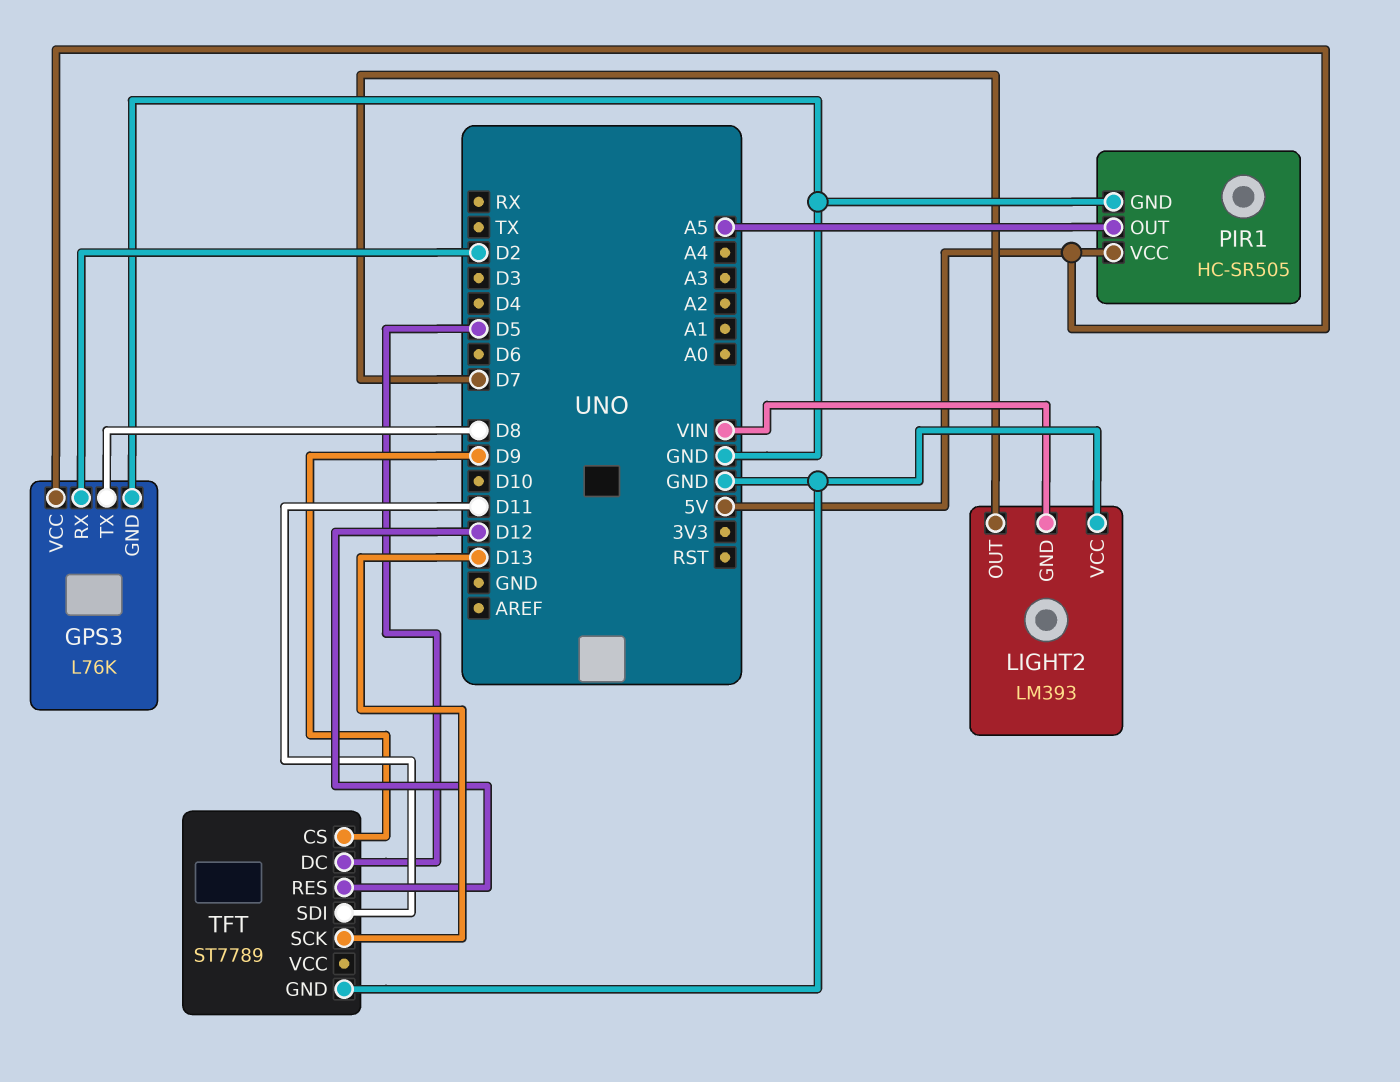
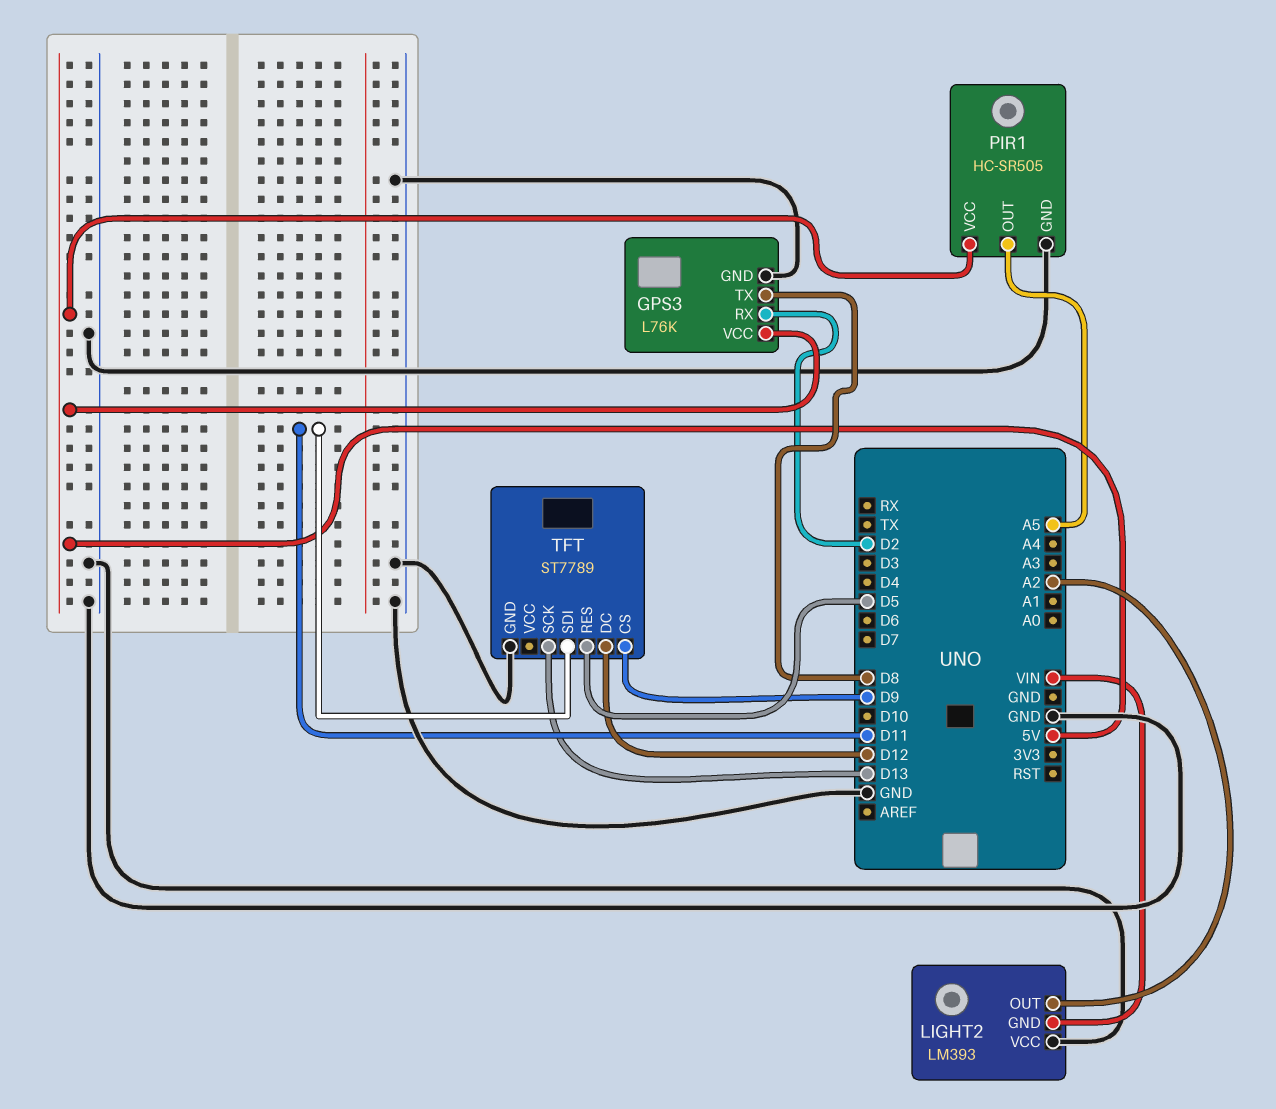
LIGHT2 pin OUT: D7 -> A2
TFT pin DC: D5 -> D12
TFT pin RES: D12 -> D5

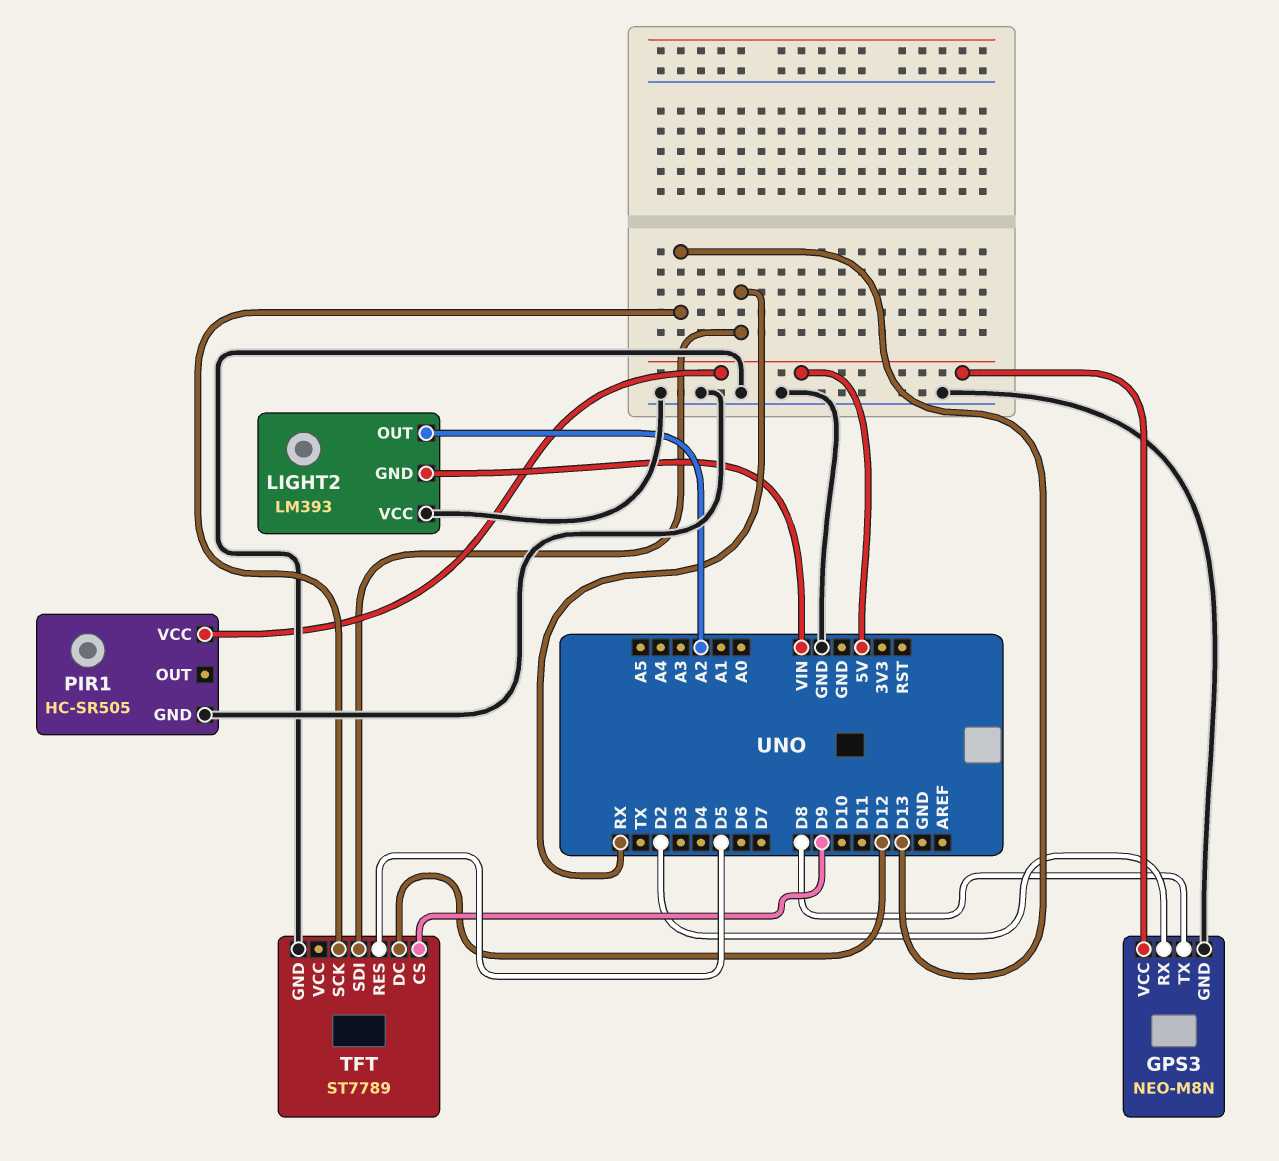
GPS3: L76K -> NEO-M8N
PIR1 pin OUT: A5 -> none
TFT pin SDI: D11 -> RX

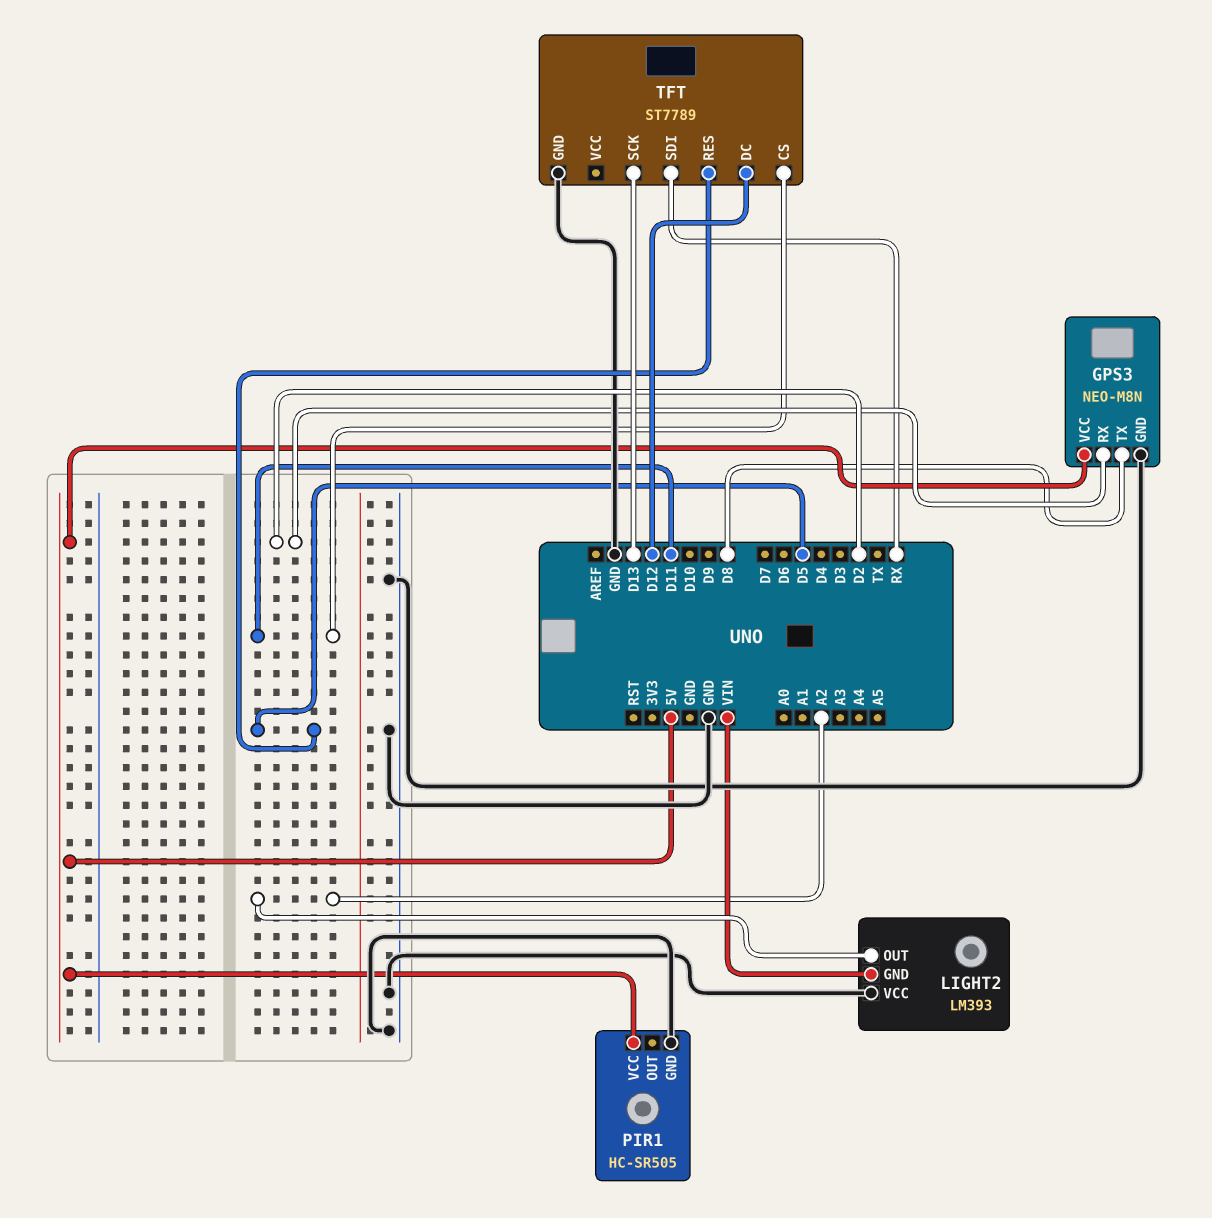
TFT pin CS: D9 -> D11

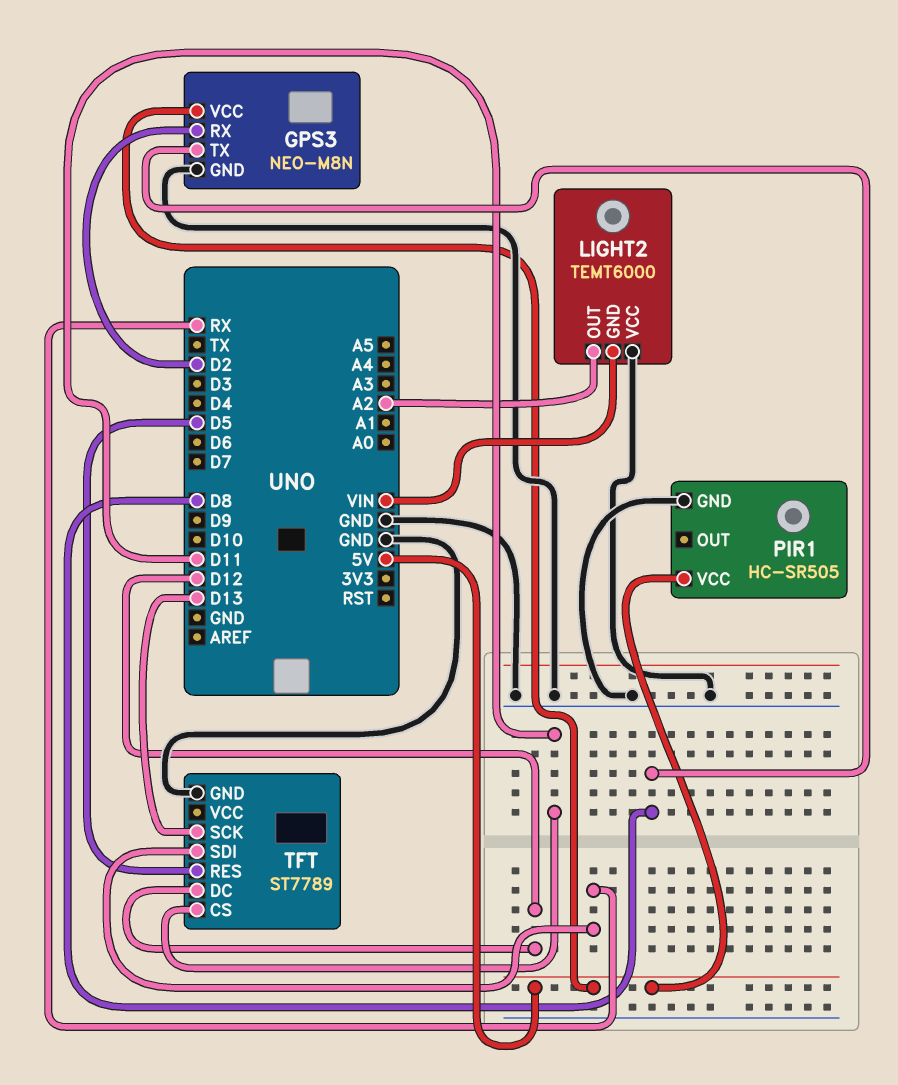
LIGHT2: LM393 -> TEMT6000

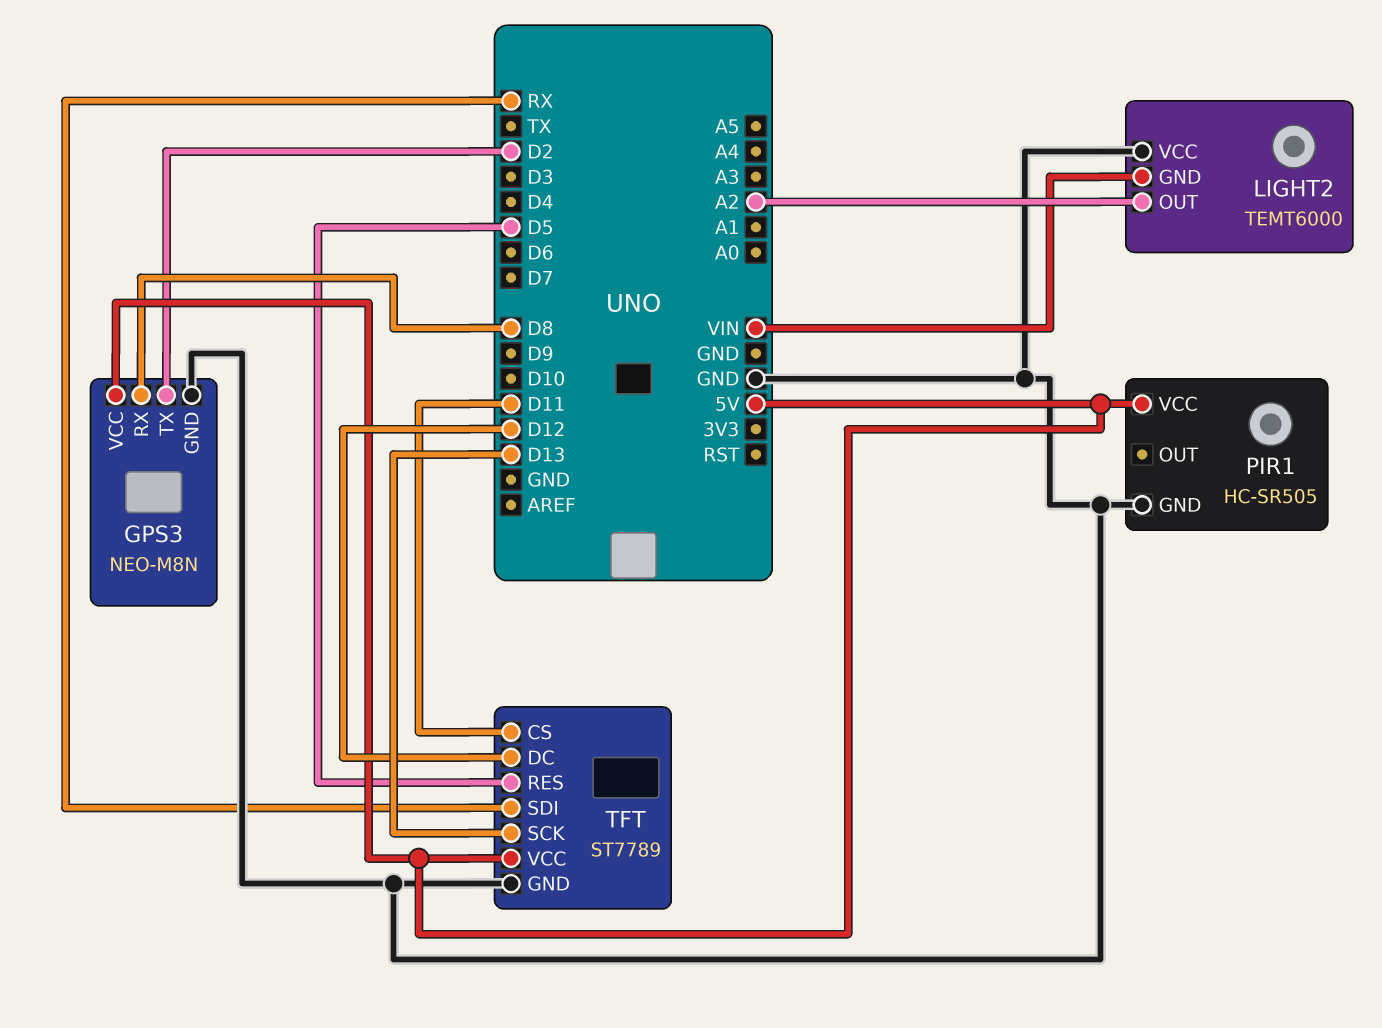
GPS3 pin RX: D2 -> D8
GPS3 pin TX: D8 -> D2
TFT pin VCC: none -> 5V

